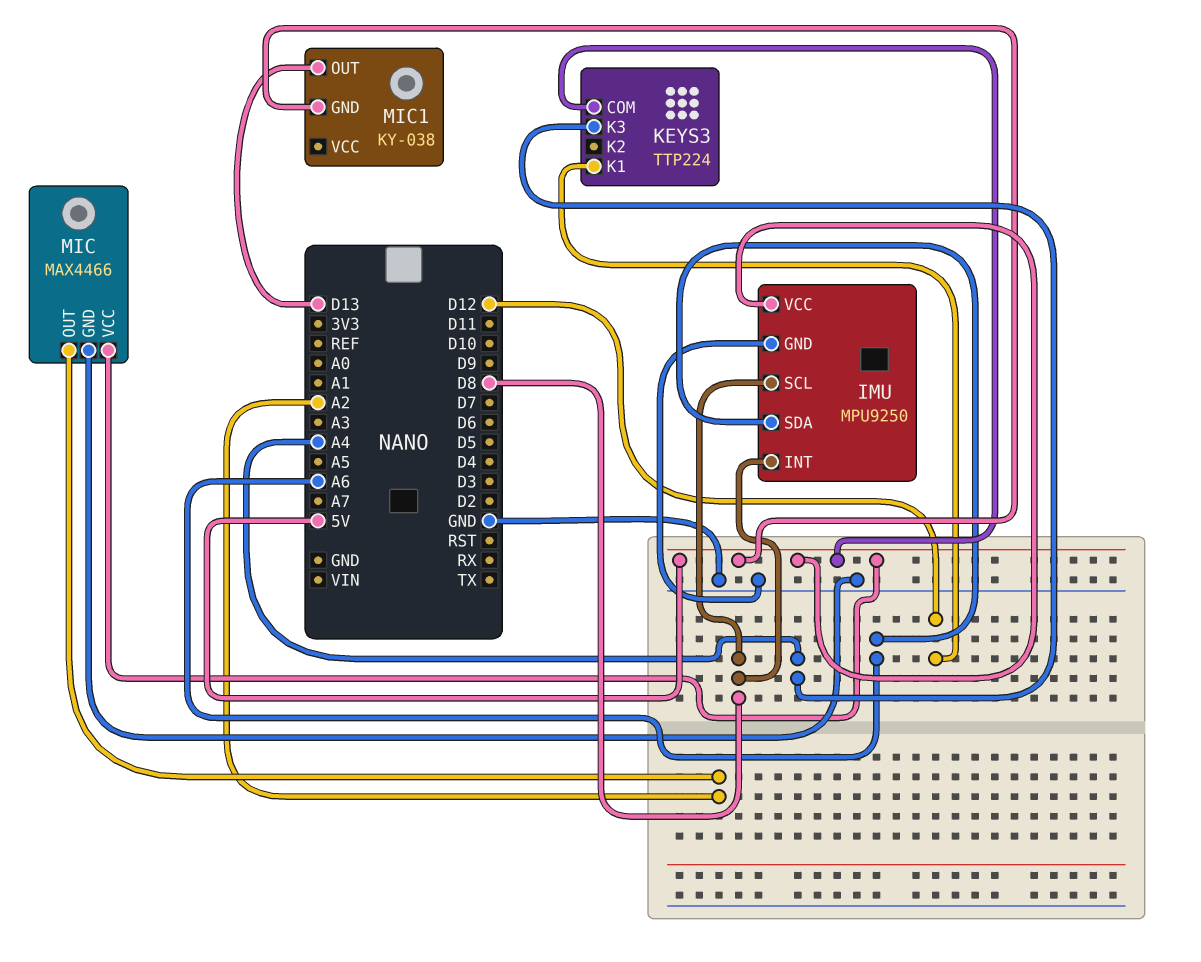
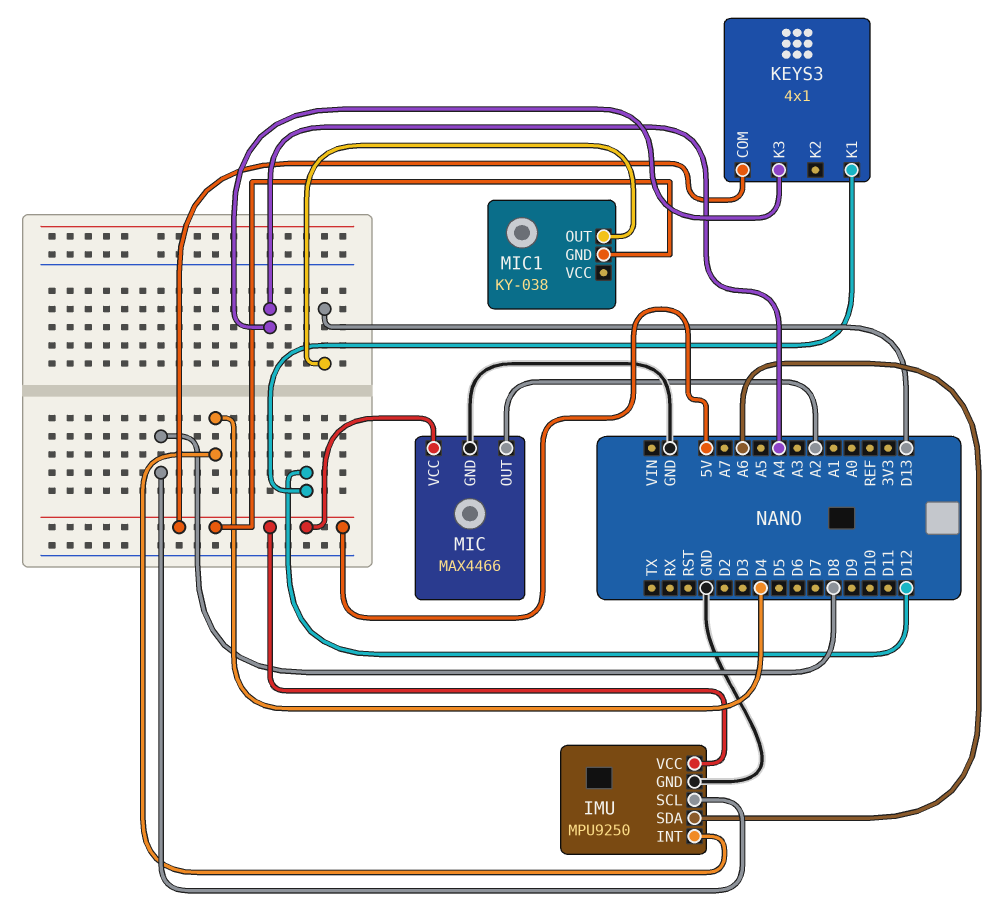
IMU pin INT: D8 -> D4
KEYS3: TTP224 -> 4x1

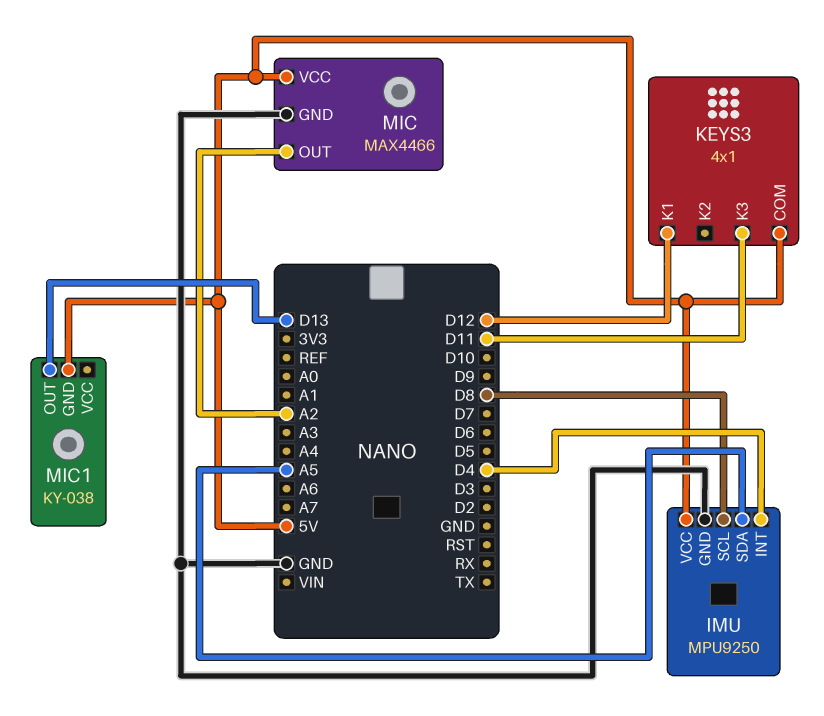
IMU pin SDA: A6 -> A5
KEYS3 pin K3: A4 -> D11

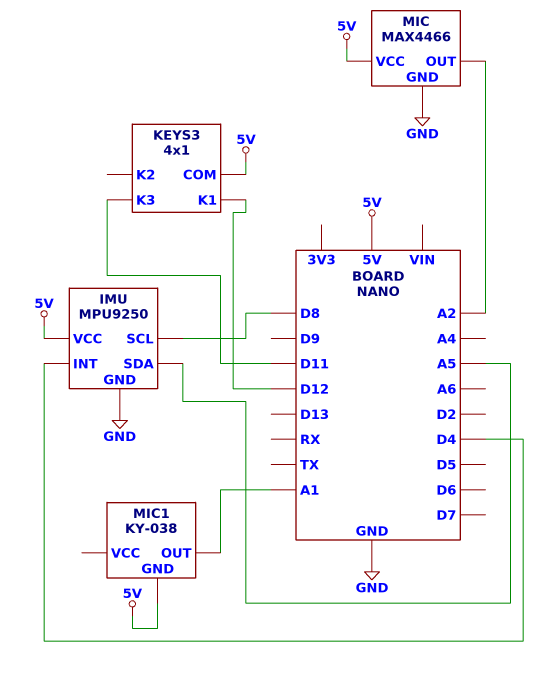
MIC1 pin OUT: D13 -> A1

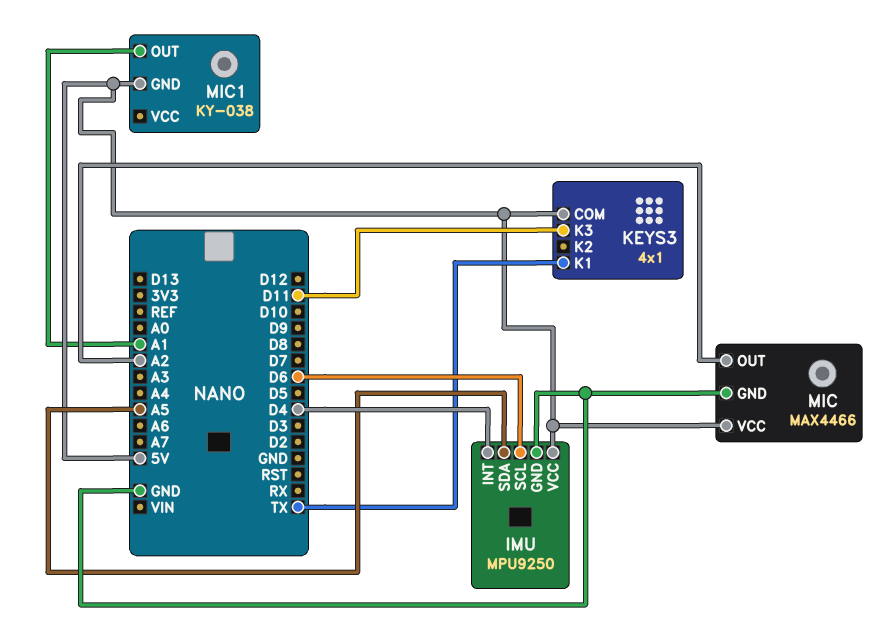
IMU pin SCL: D8 -> D6
KEYS3 pin K1: D12 -> TX

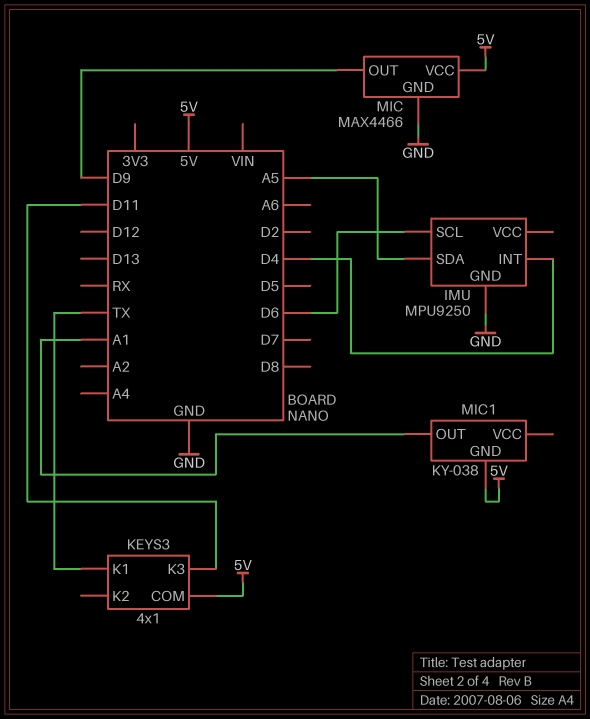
IMU pin VCC: 5V -> none
MIC pin OUT: A2 -> D9

